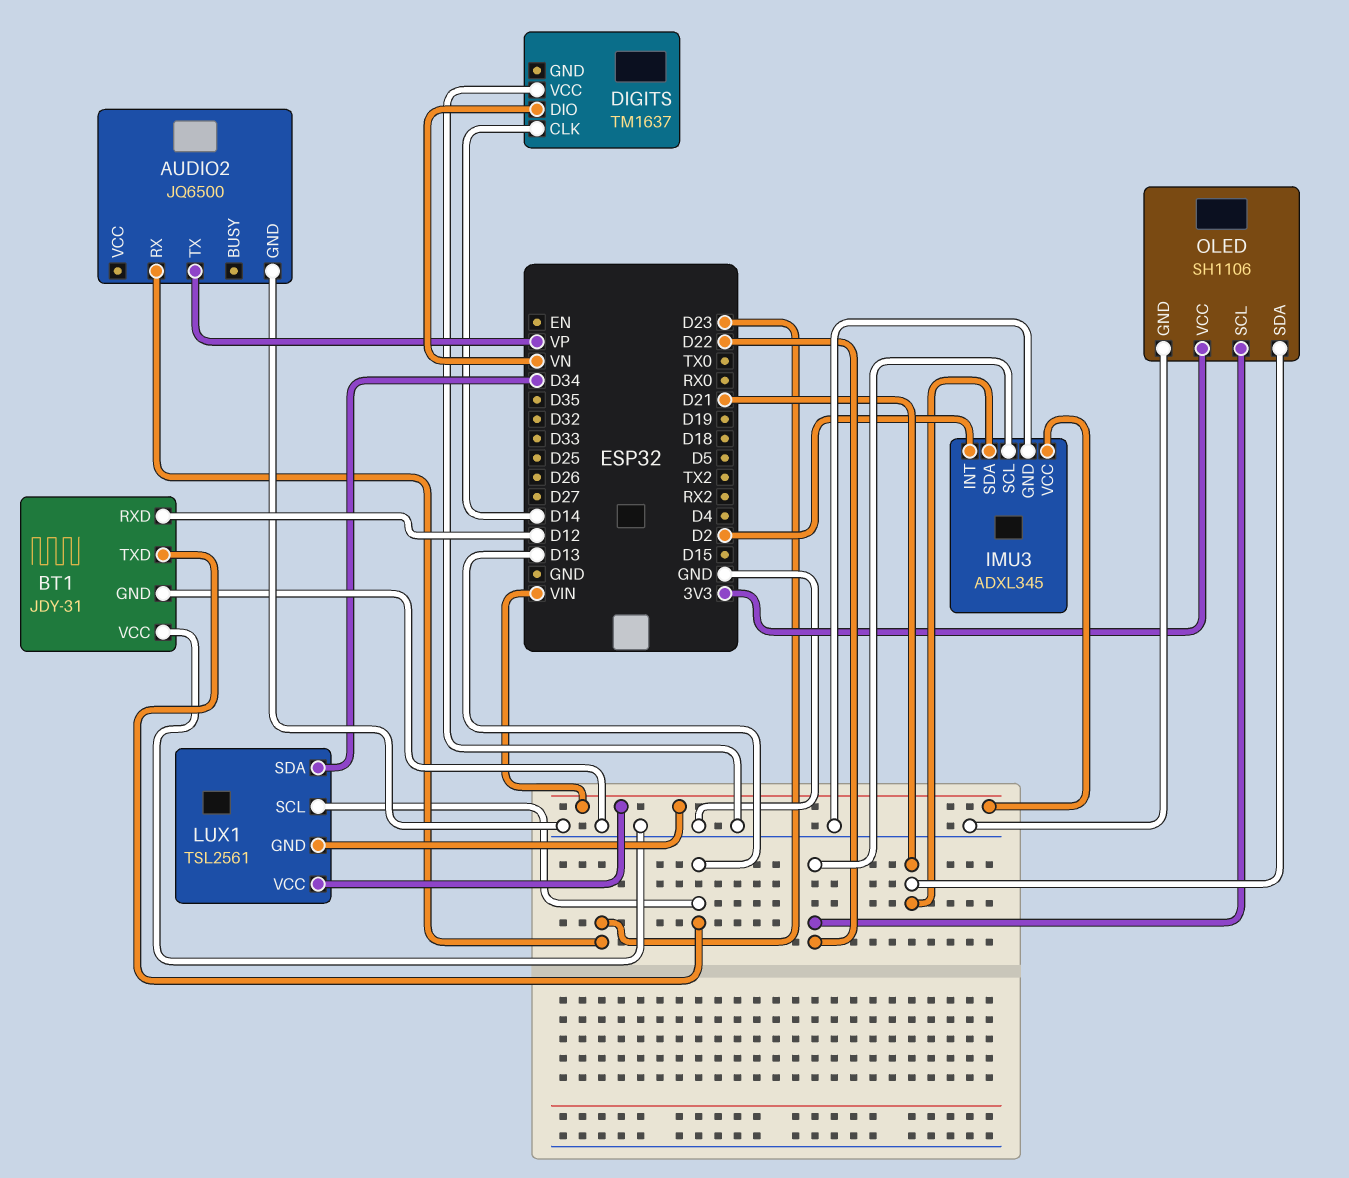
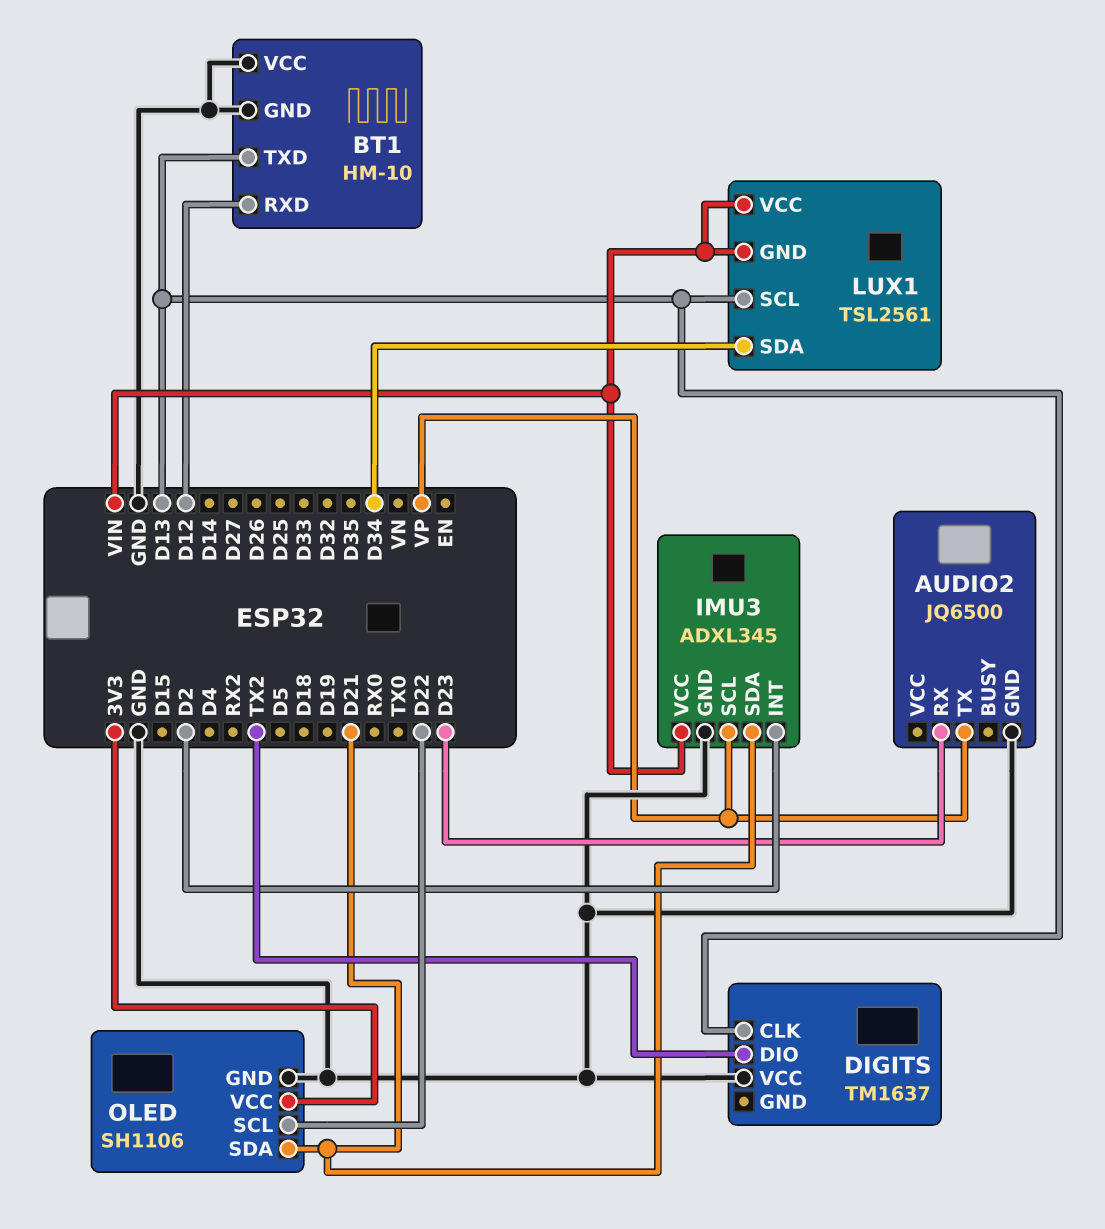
BT1: JDY-31 -> HM-10
DIGITS pin CLK: D14 -> D13
DIGITS pin DIO: VN -> TX2
IMU3 pin SCL: D22 -> VP

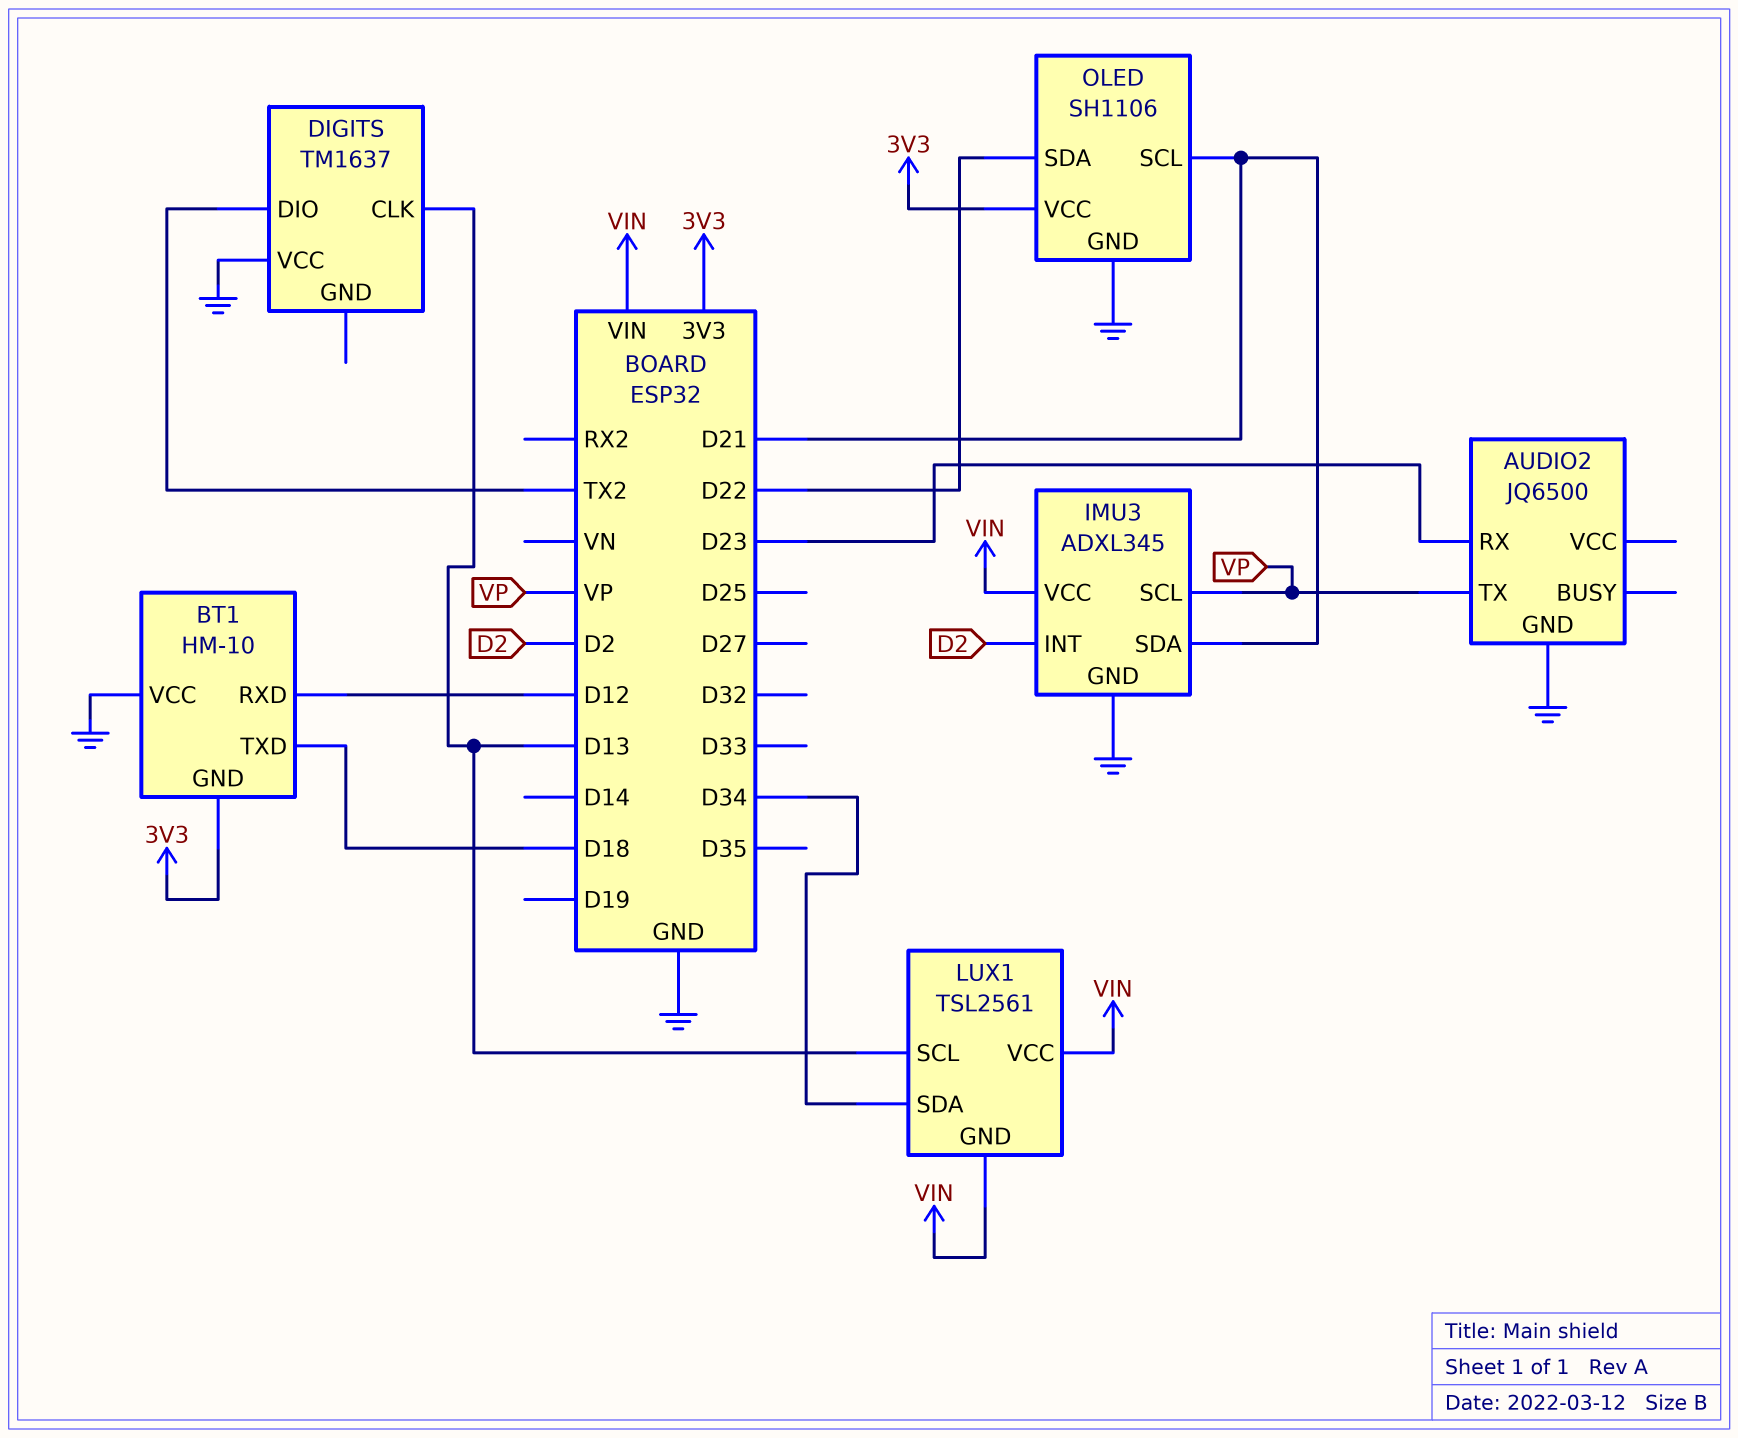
BT1 pin GND: GND -> 3V3
BT1 pin TXD: D13 -> D18
OLED pin SCL: D22 -> D21
OLED pin SDA: D21 -> D22

